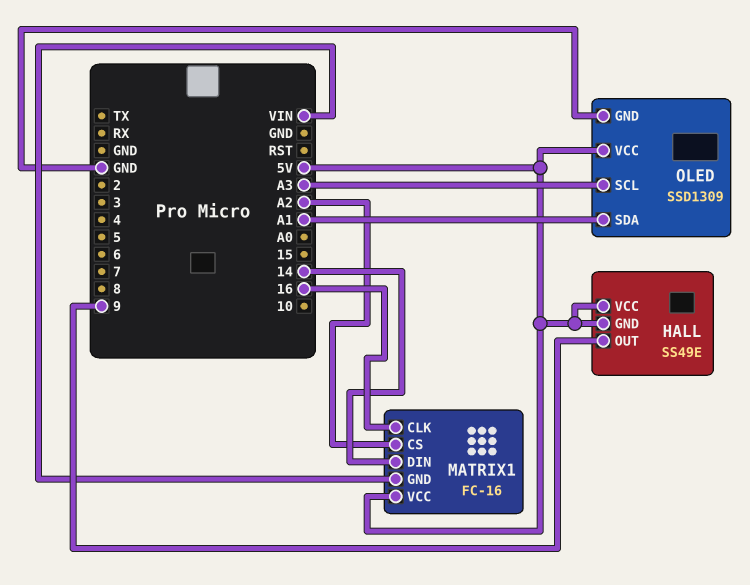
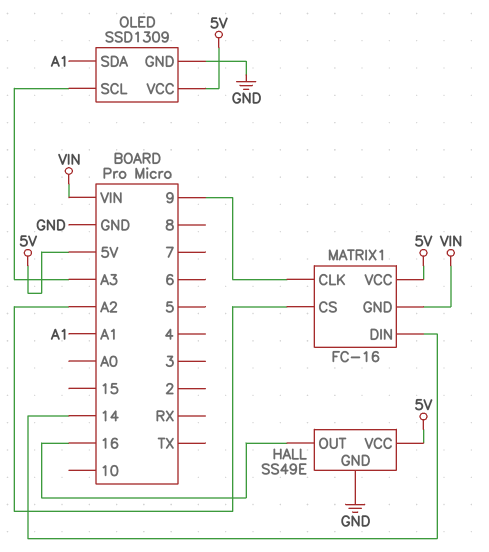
HALL pin GND: 5V -> GND
HALL pin OUT: 9 -> 16
MATRIX1 pin CLK: 16 -> 9

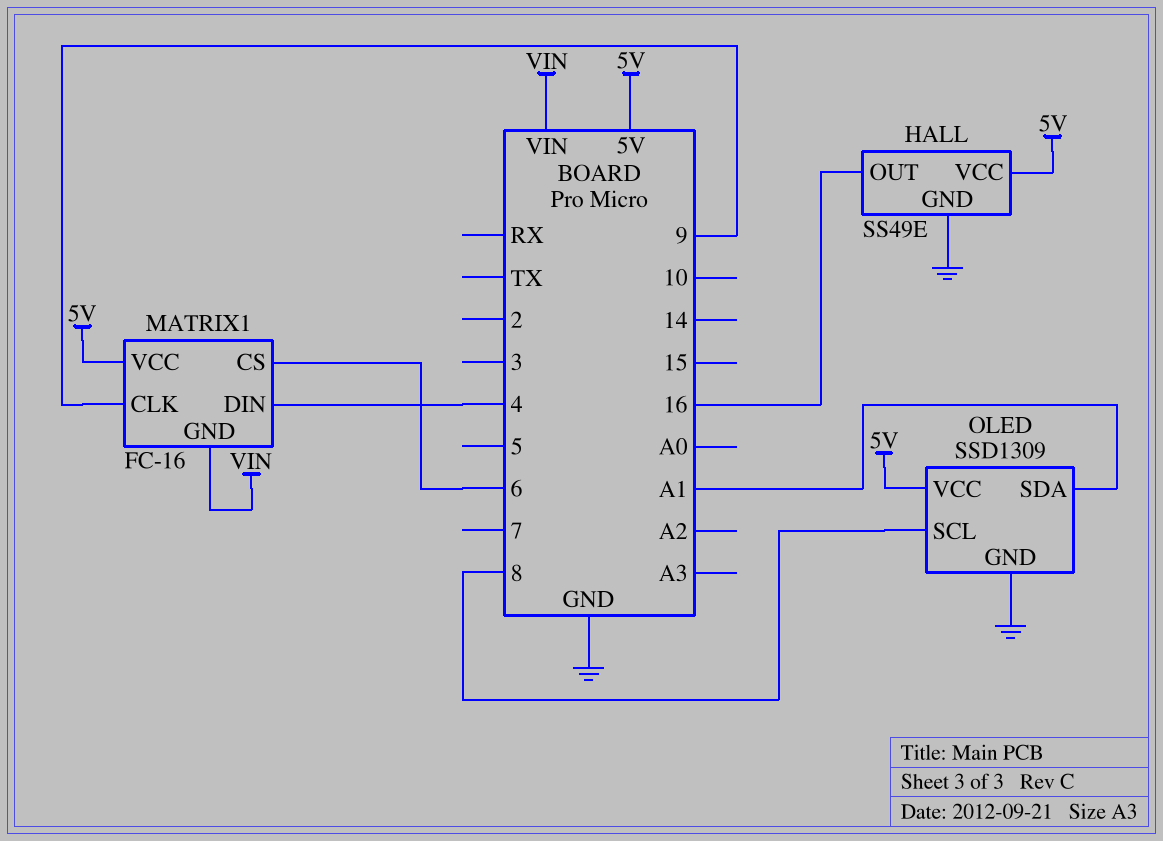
MATRIX1 pin CS: A2 -> 6
MATRIX1 pin DIN: 14 -> 4
OLED pin SCL: A3 -> 8

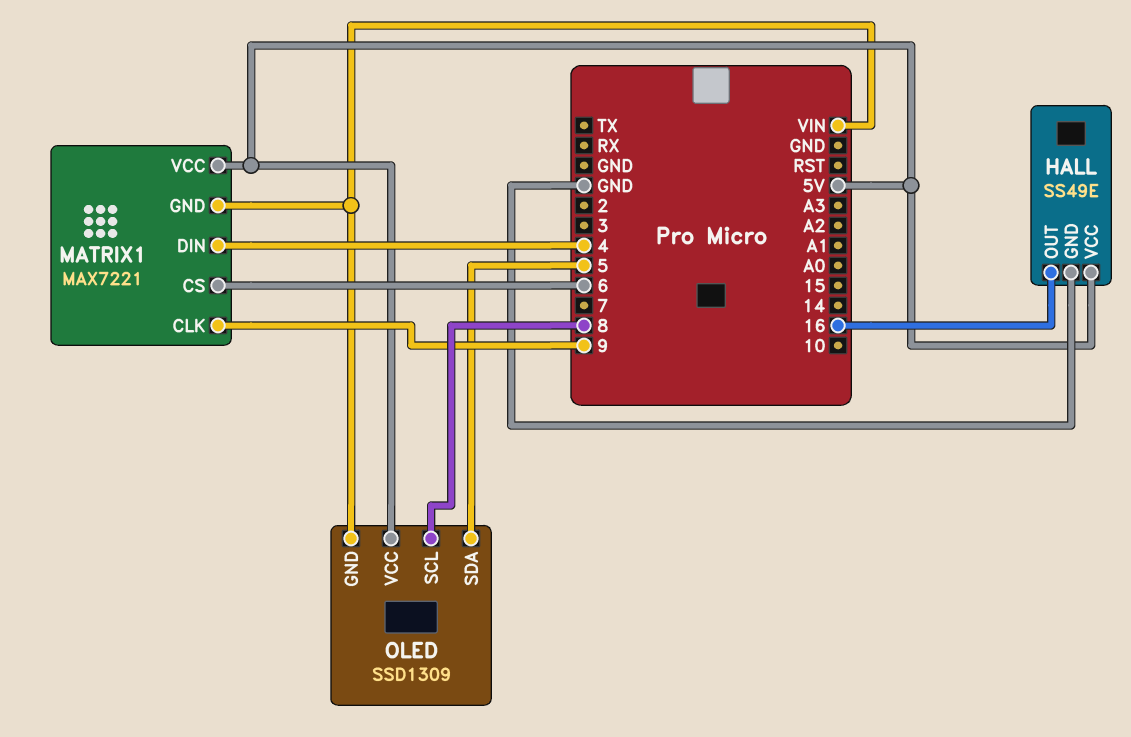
MATRIX1: FC-16 -> MAX7221
OLED pin GND: GND -> VIN
OLED pin SDA: A1 -> 5

